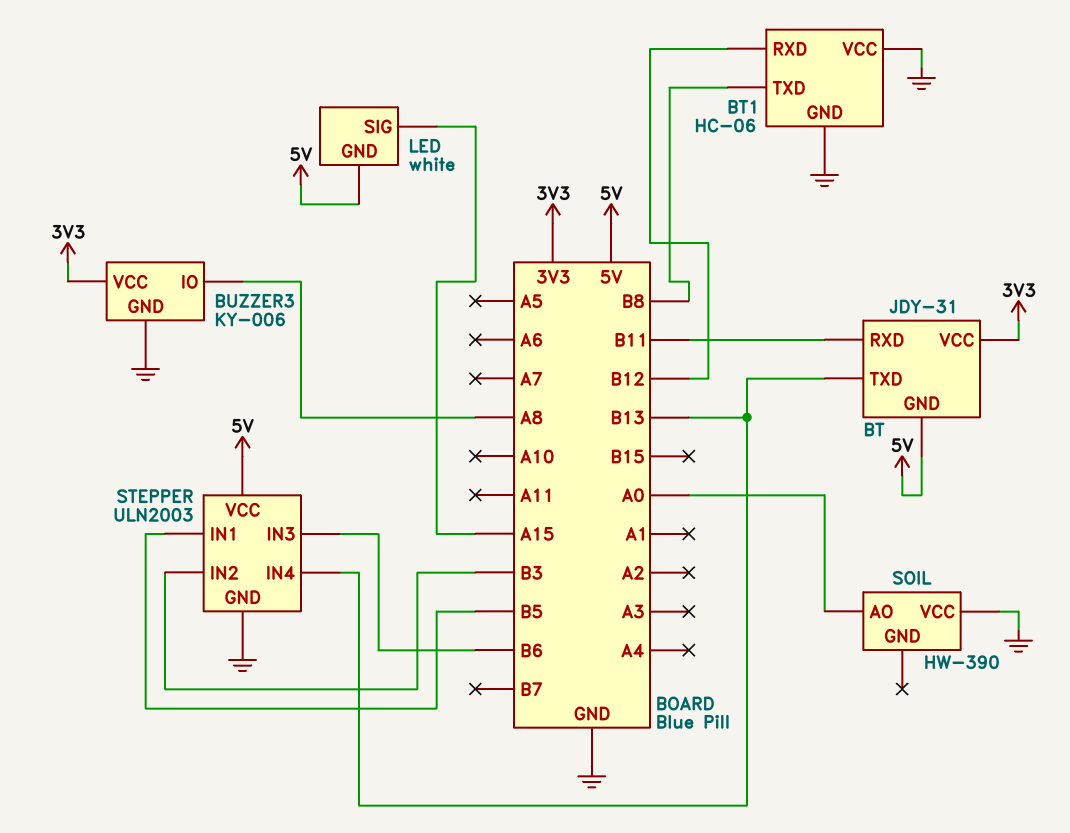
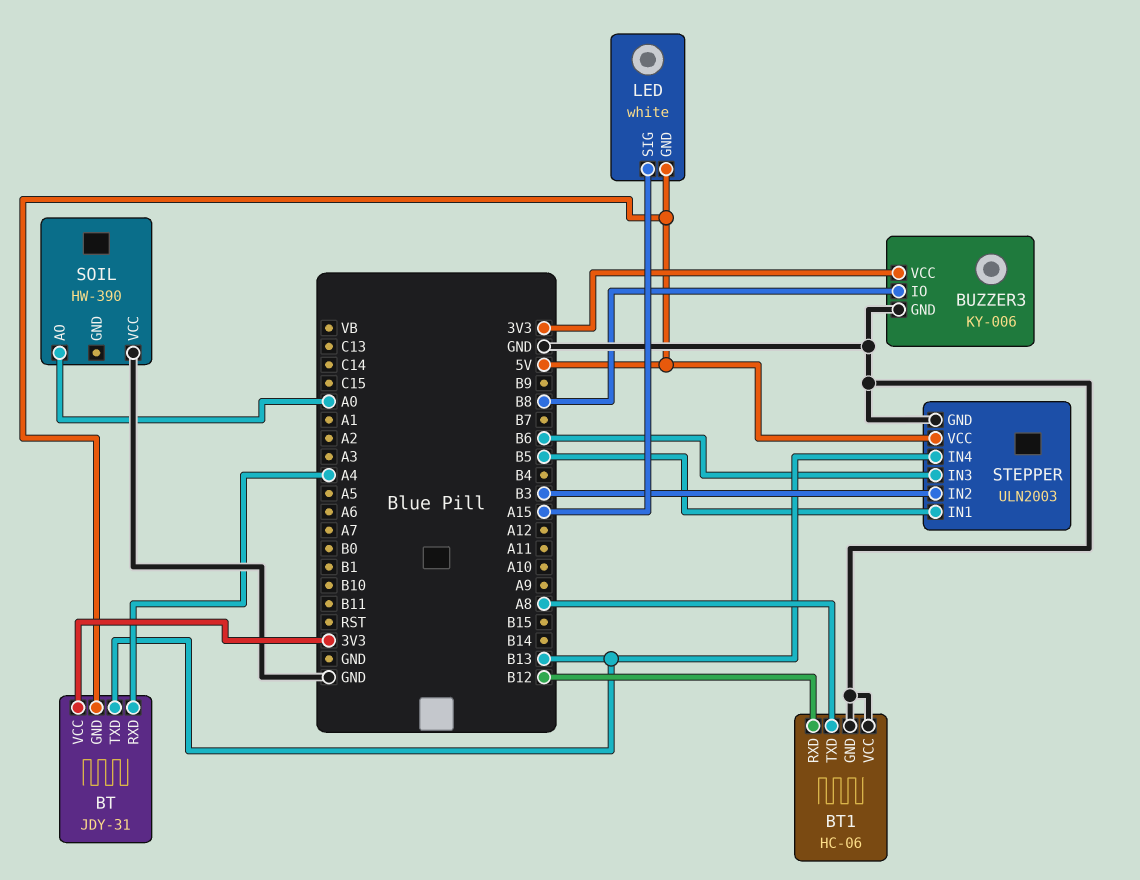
BT pin RXD: B11 -> A4
BT1 pin TXD: B8 -> A8
BUZZER3 pin IO: A8 -> B8

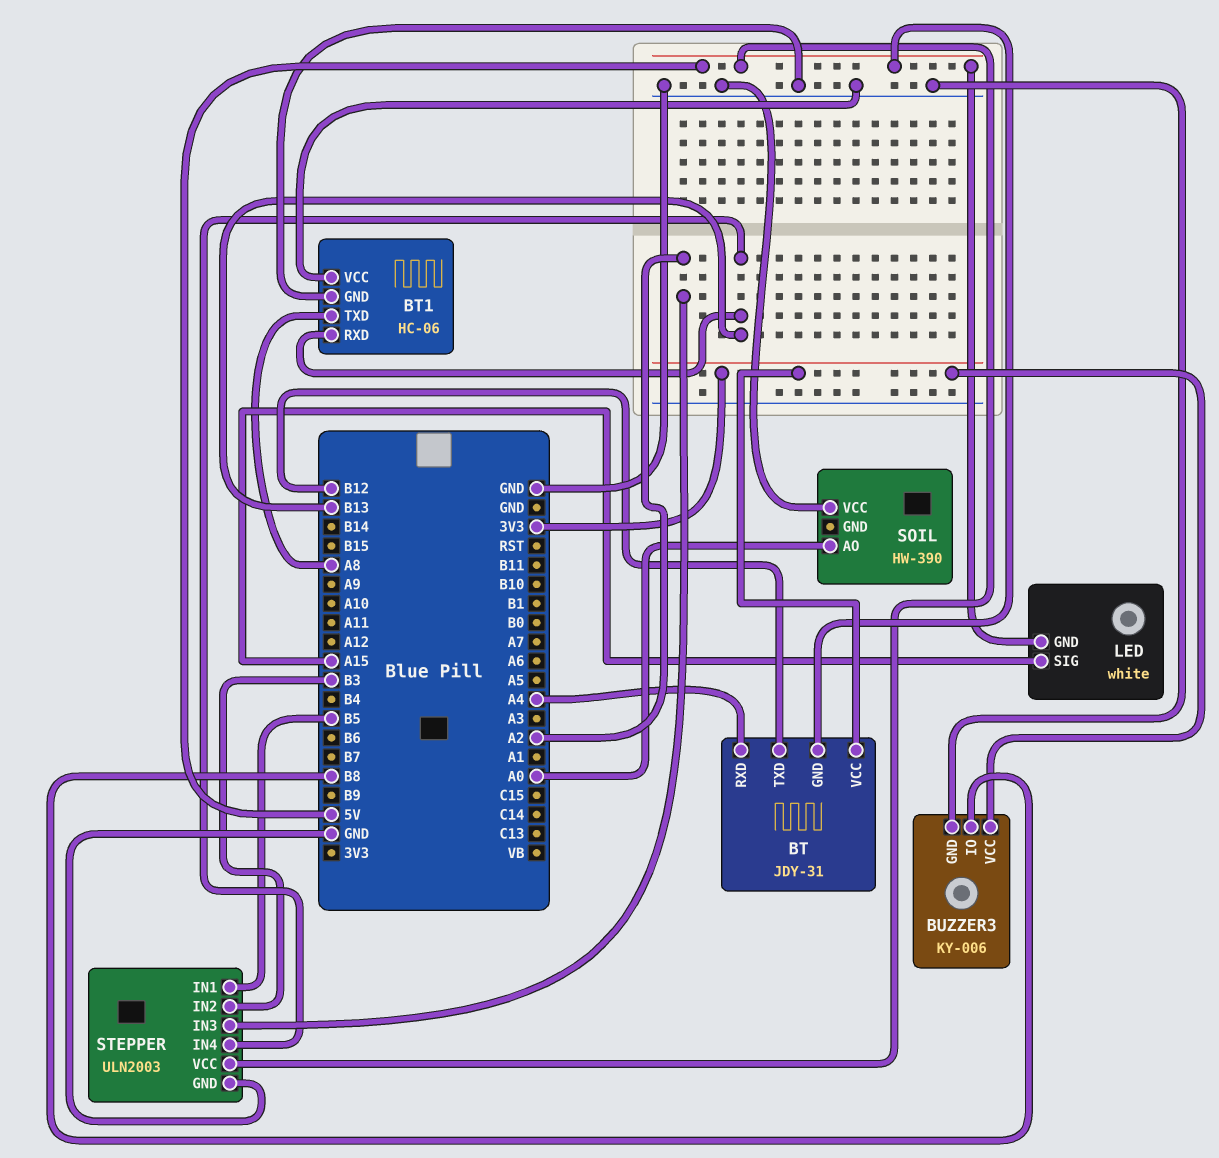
BT pin TXD: B13 -> B12
BT1 pin RXD: B12 -> B13
STEPPER pin IN3: B6 -> A2

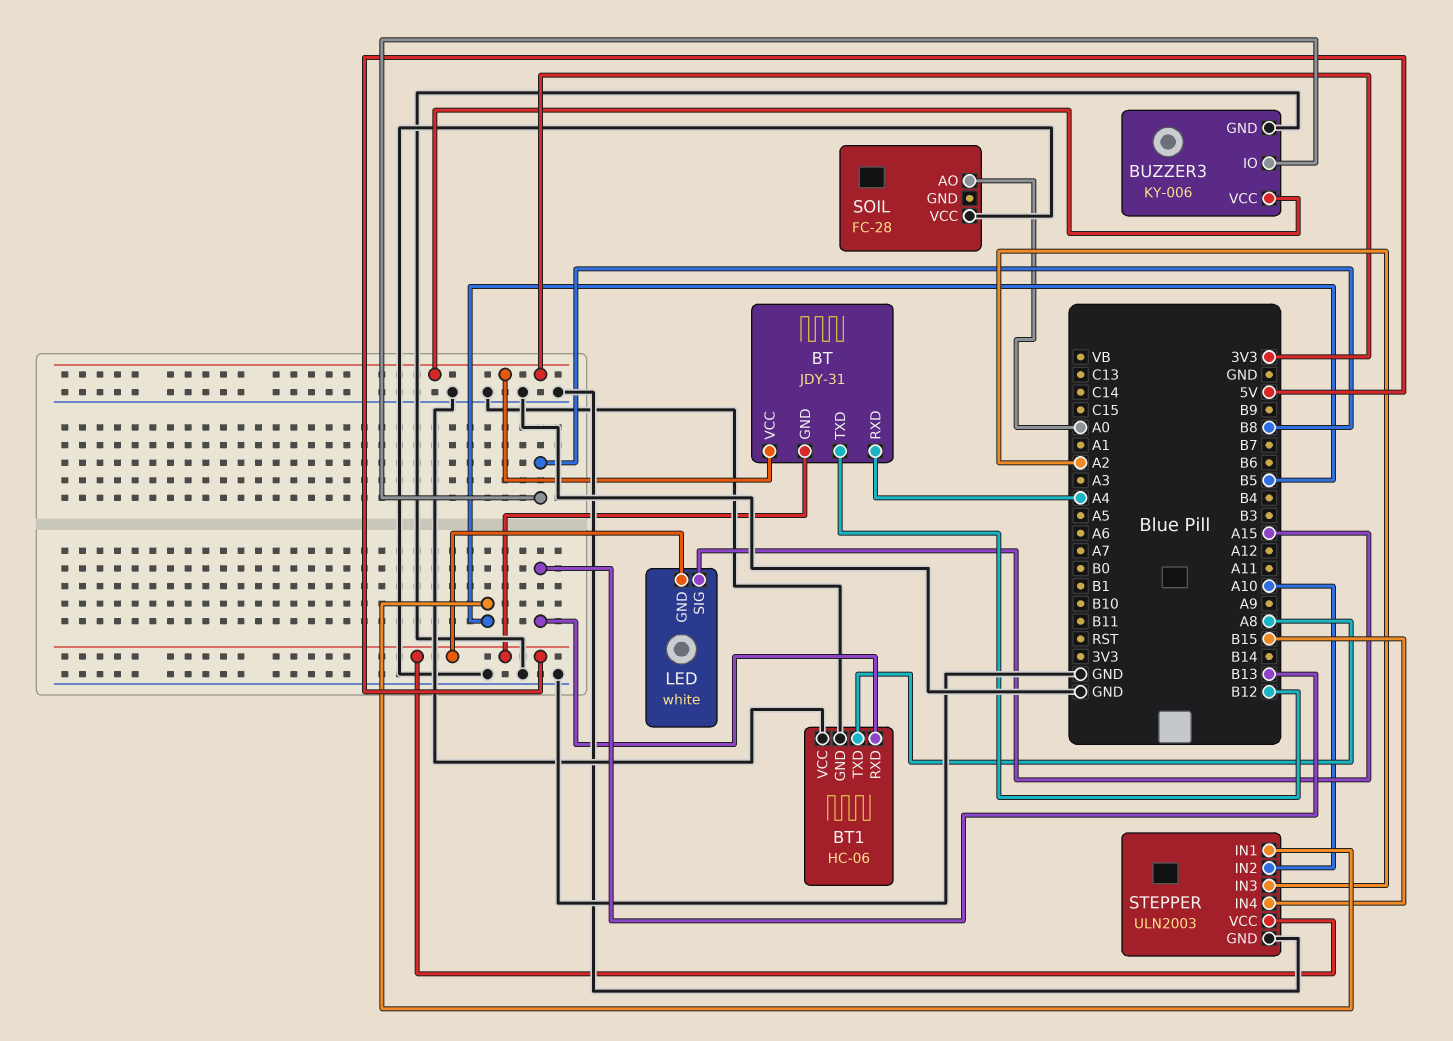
SOIL: HW-390 -> FC-28
STEPPER pin IN2: B3 -> A10
STEPPER pin IN4: B13 -> B15

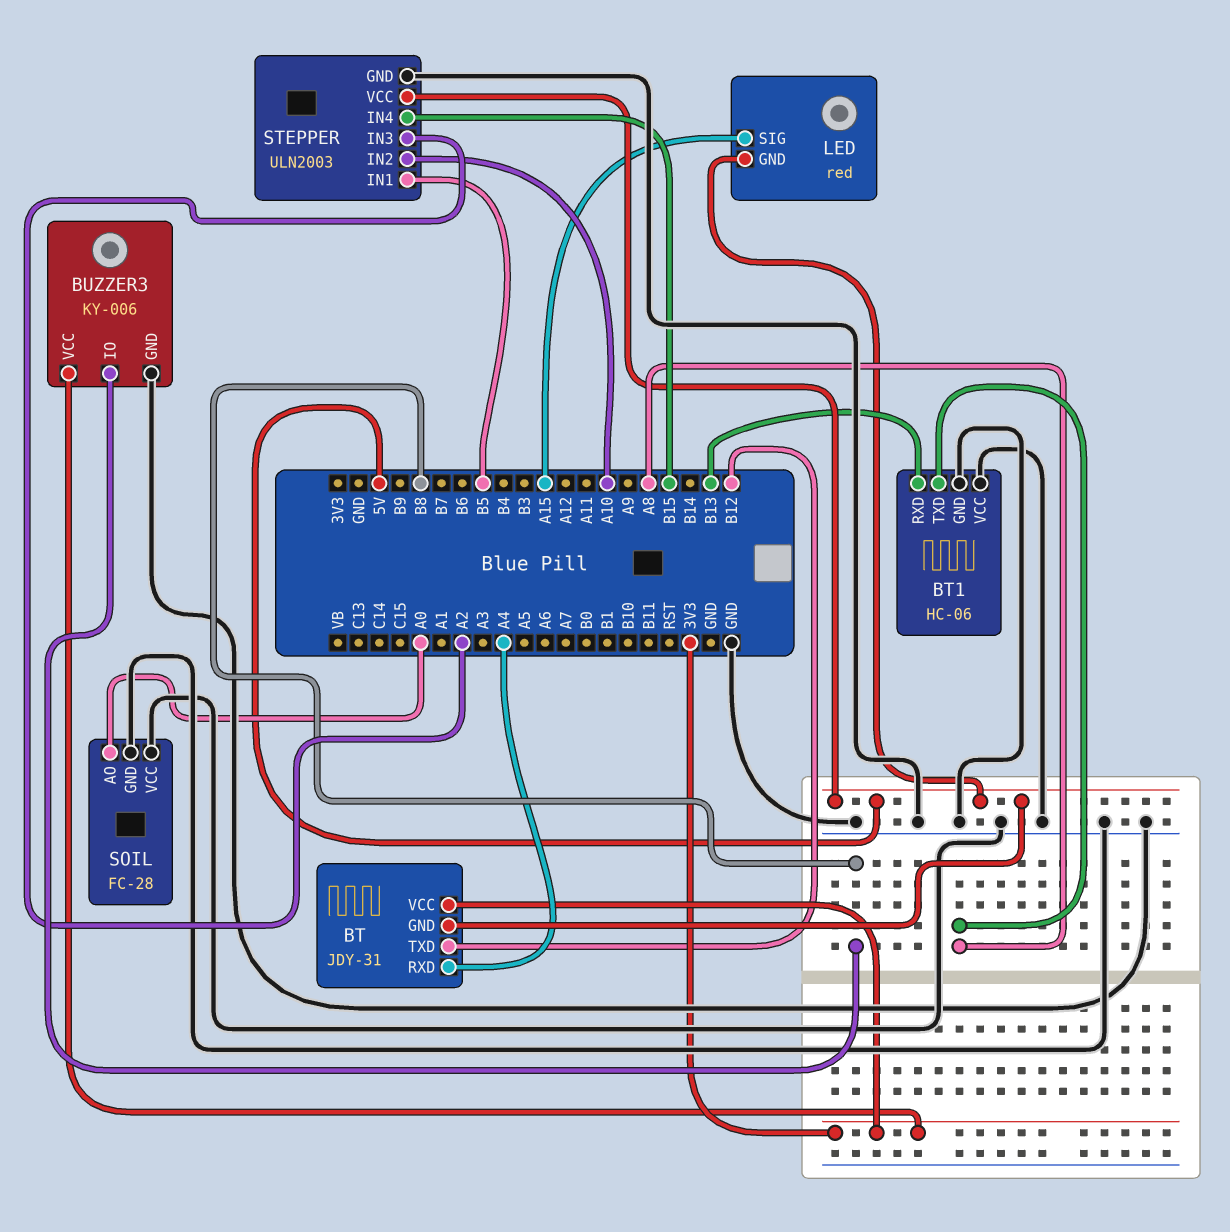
LED: white -> red
SOIL pin GND: none -> GND

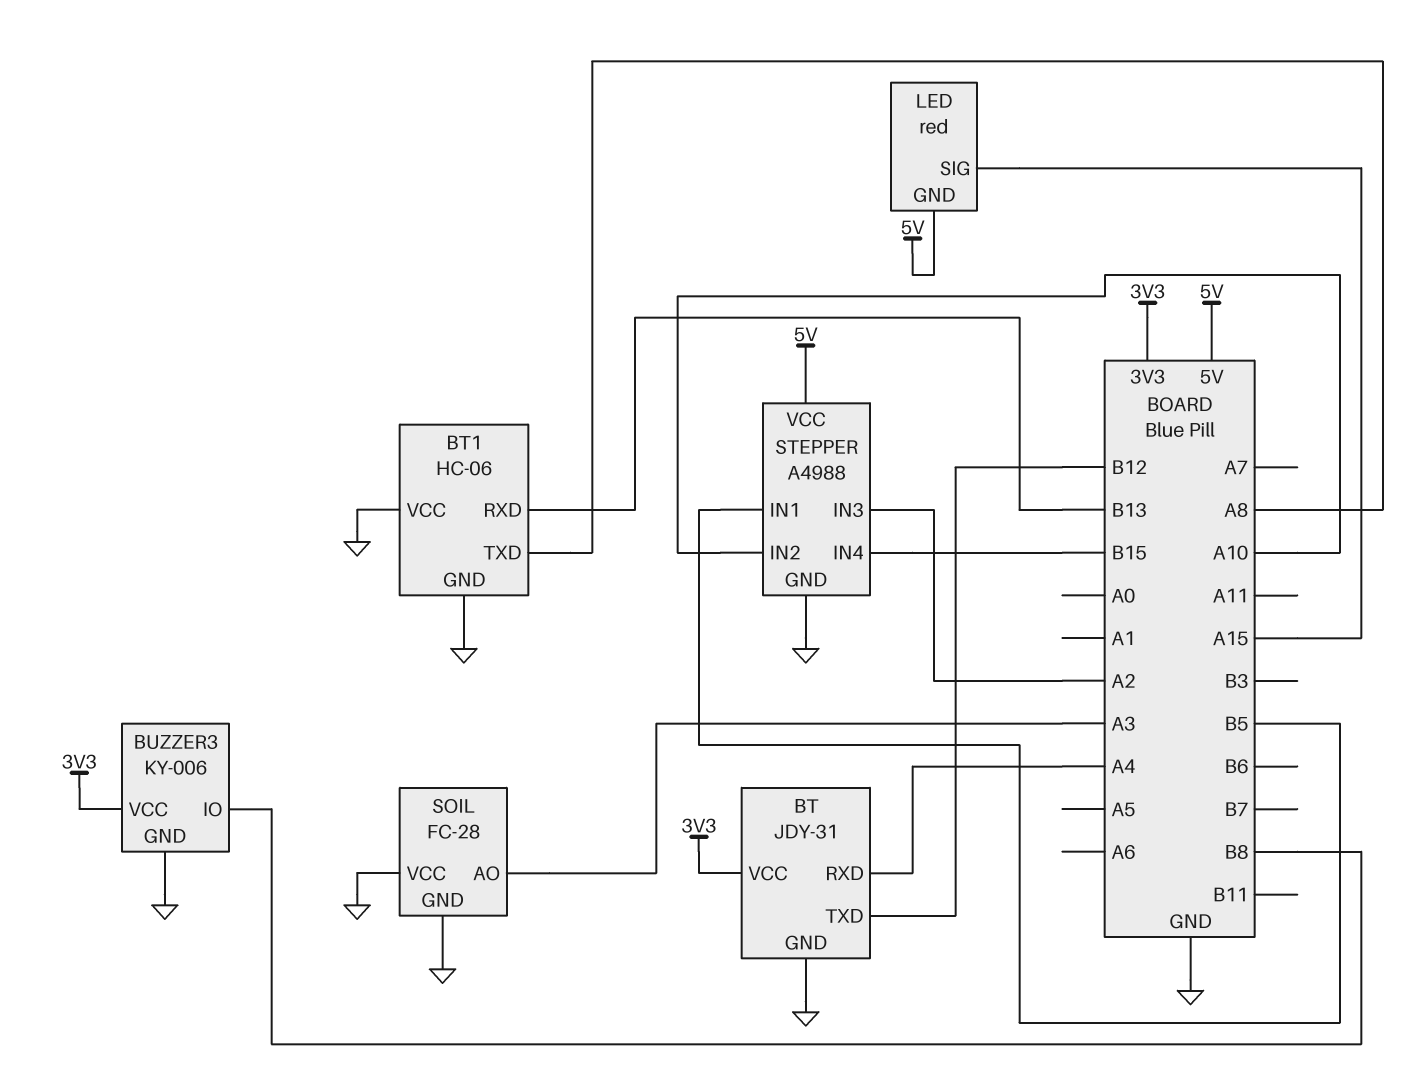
BT pin GND: 5V -> GND
SOIL pin AO: A0 -> A3
STEPPER: ULN2003 -> A4988

